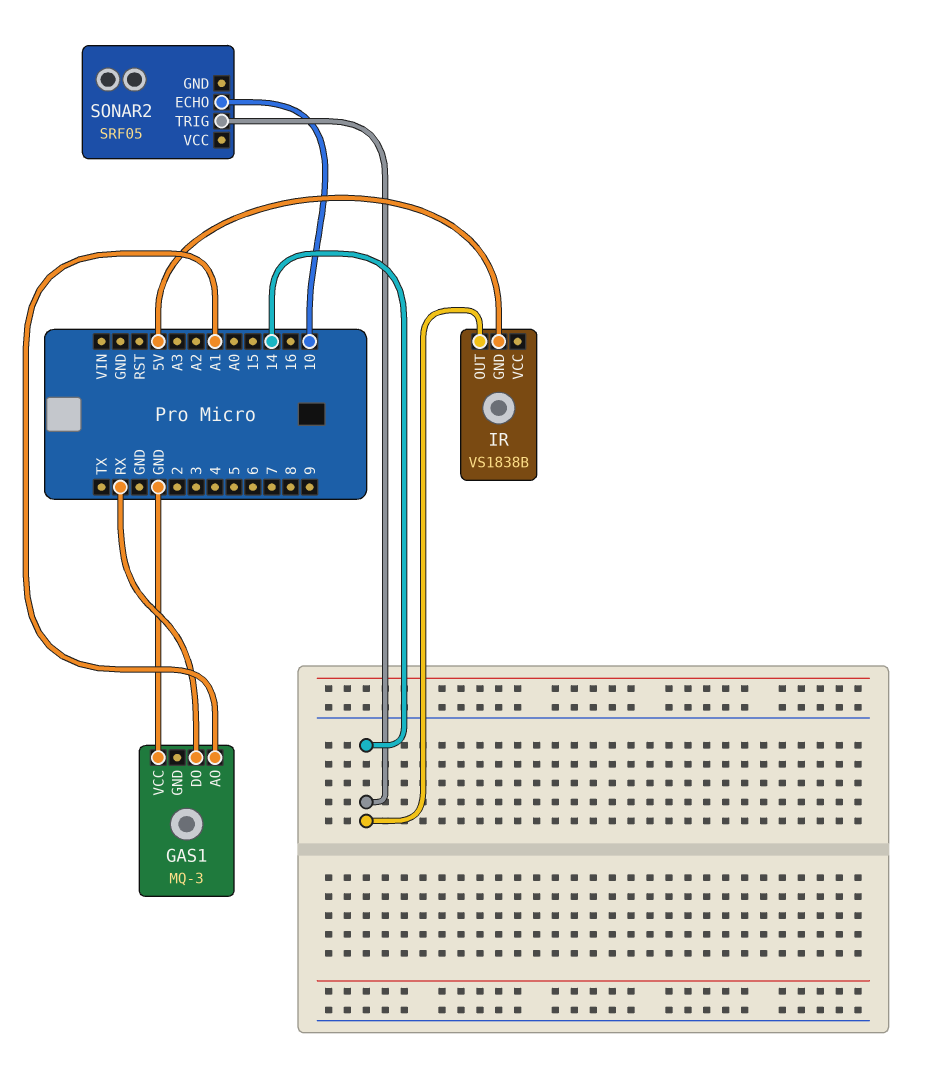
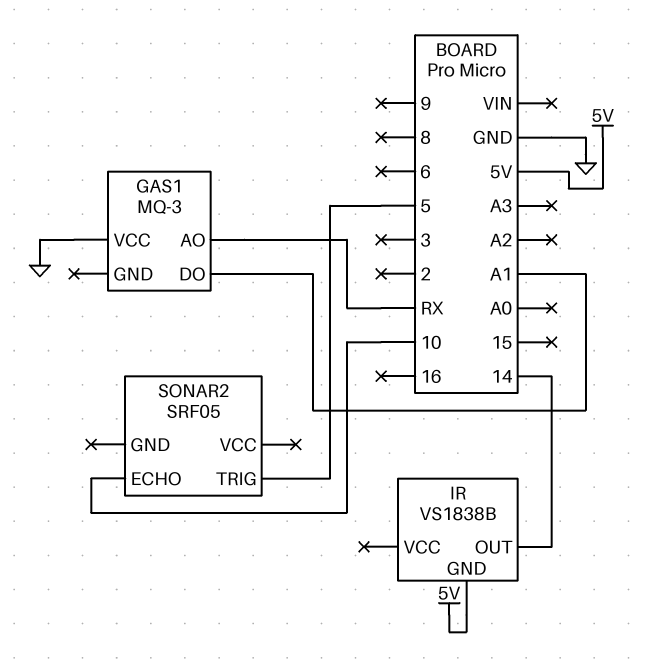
GAS1 pin AO: A1 -> RX
GAS1 pin DO: RX -> A1
SONAR2 pin TRIG: 14 -> 5

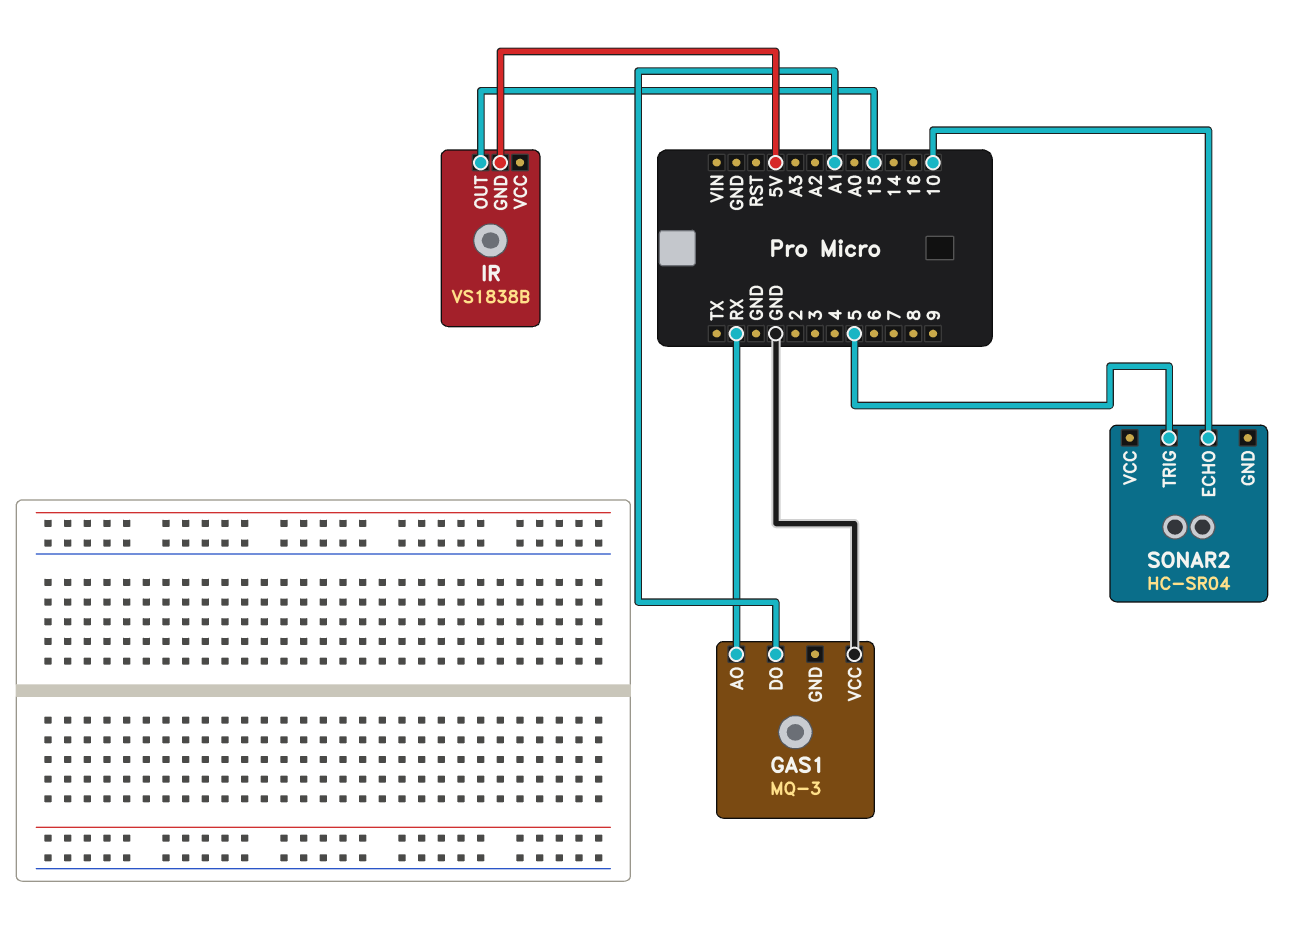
IR pin OUT: 14 -> 15
SONAR2: SRF05 -> HC-SR04

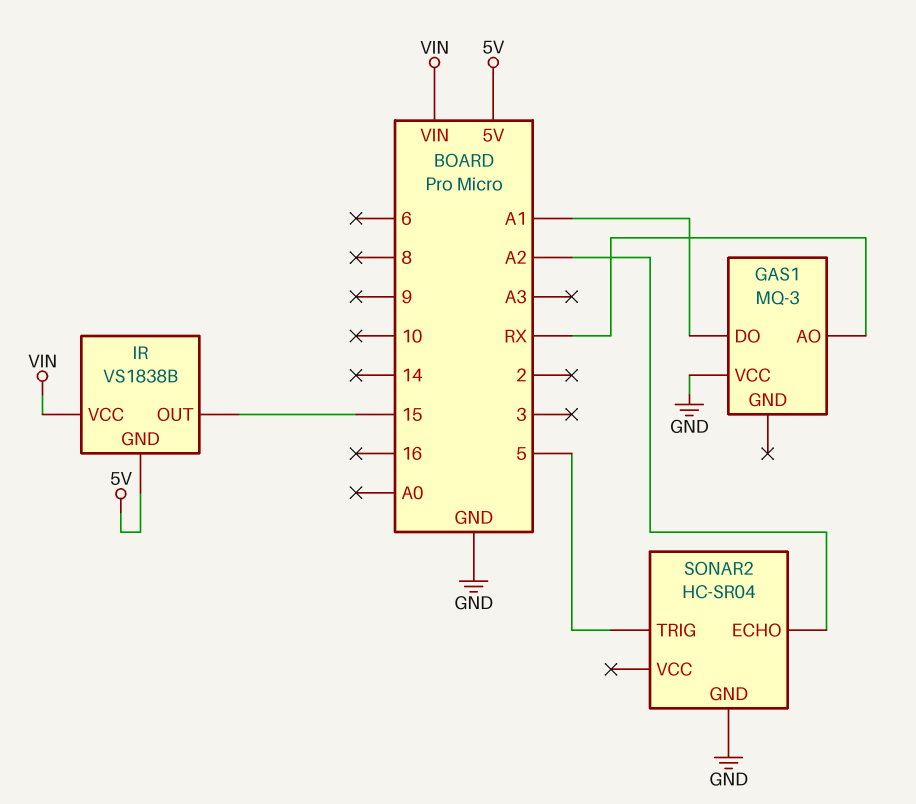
IR pin VCC: none -> VIN
SONAR2 pin ECHO: 10 -> A2
SONAR2 pin GND: none -> GND

